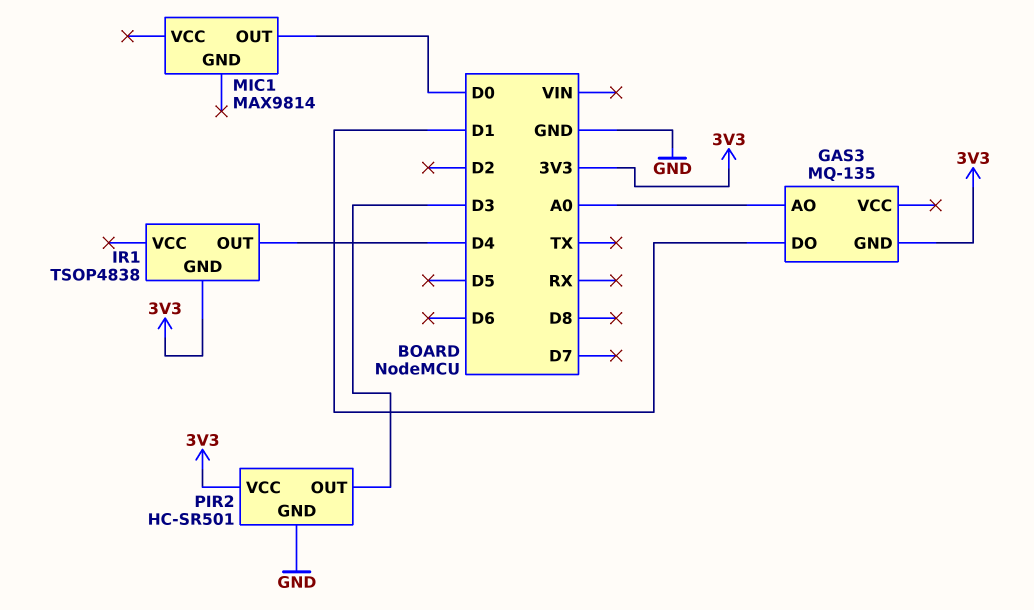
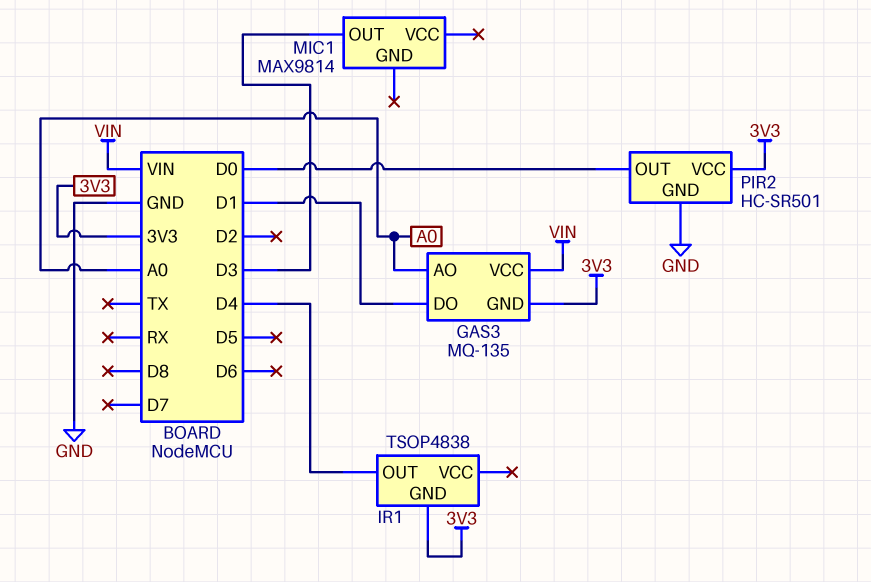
GAS3 pin VCC: none -> VIN
MIC1 pin OUT: D0 -> D3
PIR2 pin OUT: D3 -> D0

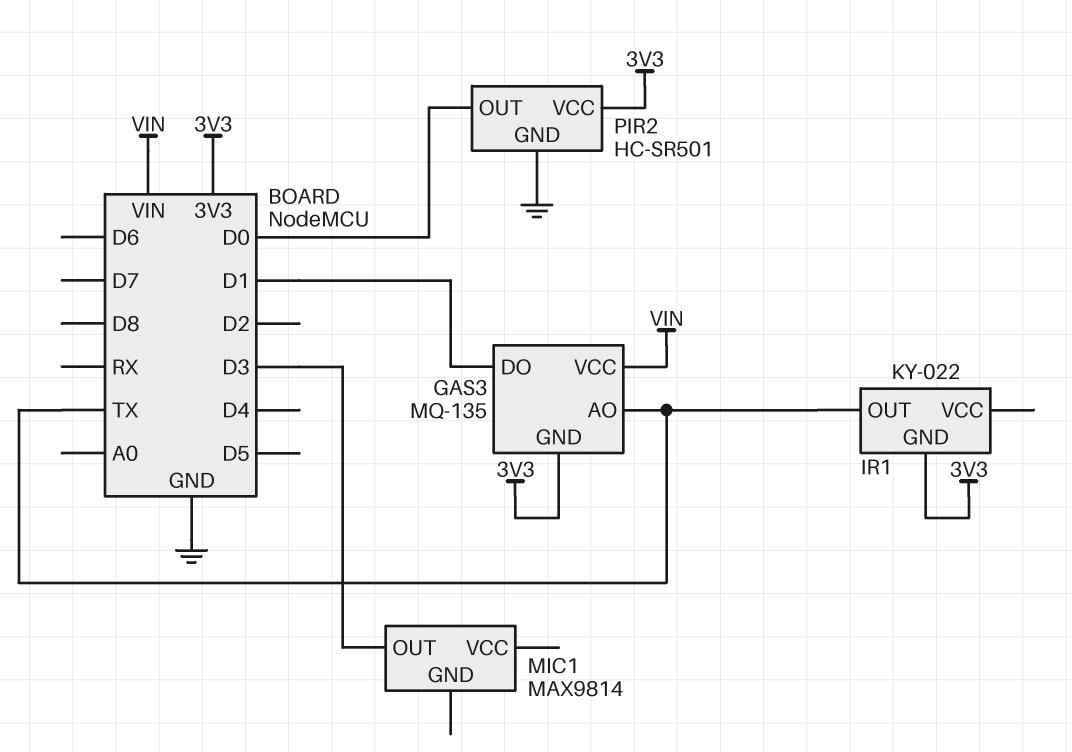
GAS3 pin AO: A0 -> TX
IR1: TSOP4838 -> KY-022
IR1 pin OUT: D4 -> TX

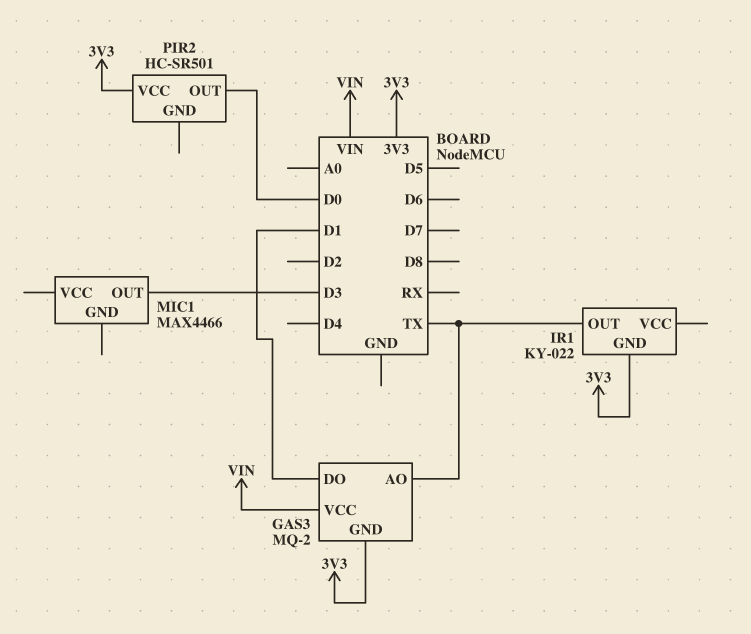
GAS3: MQ-135 -> MQ-2
MIC1: MAX9814 -> MAX4466
PIR2 pin GND: GND -> none

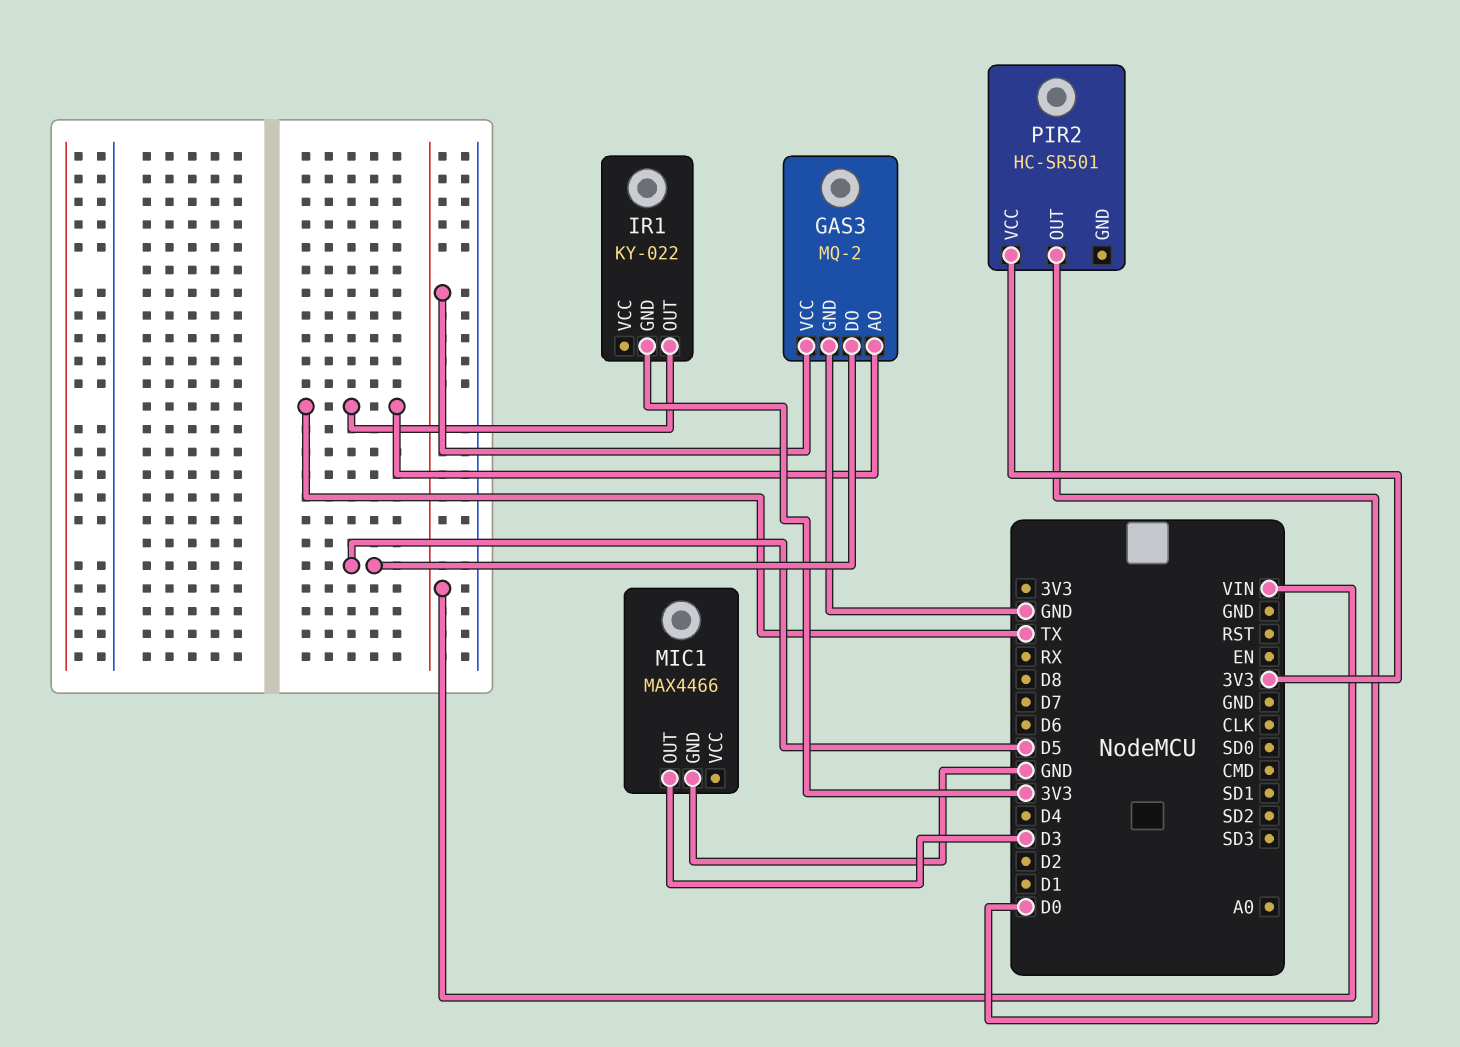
GAS3 pin DO: D1 -> D5
GAS3 pin GND: 3V3 -> GND
MIC1 pin GND: none -> GND

